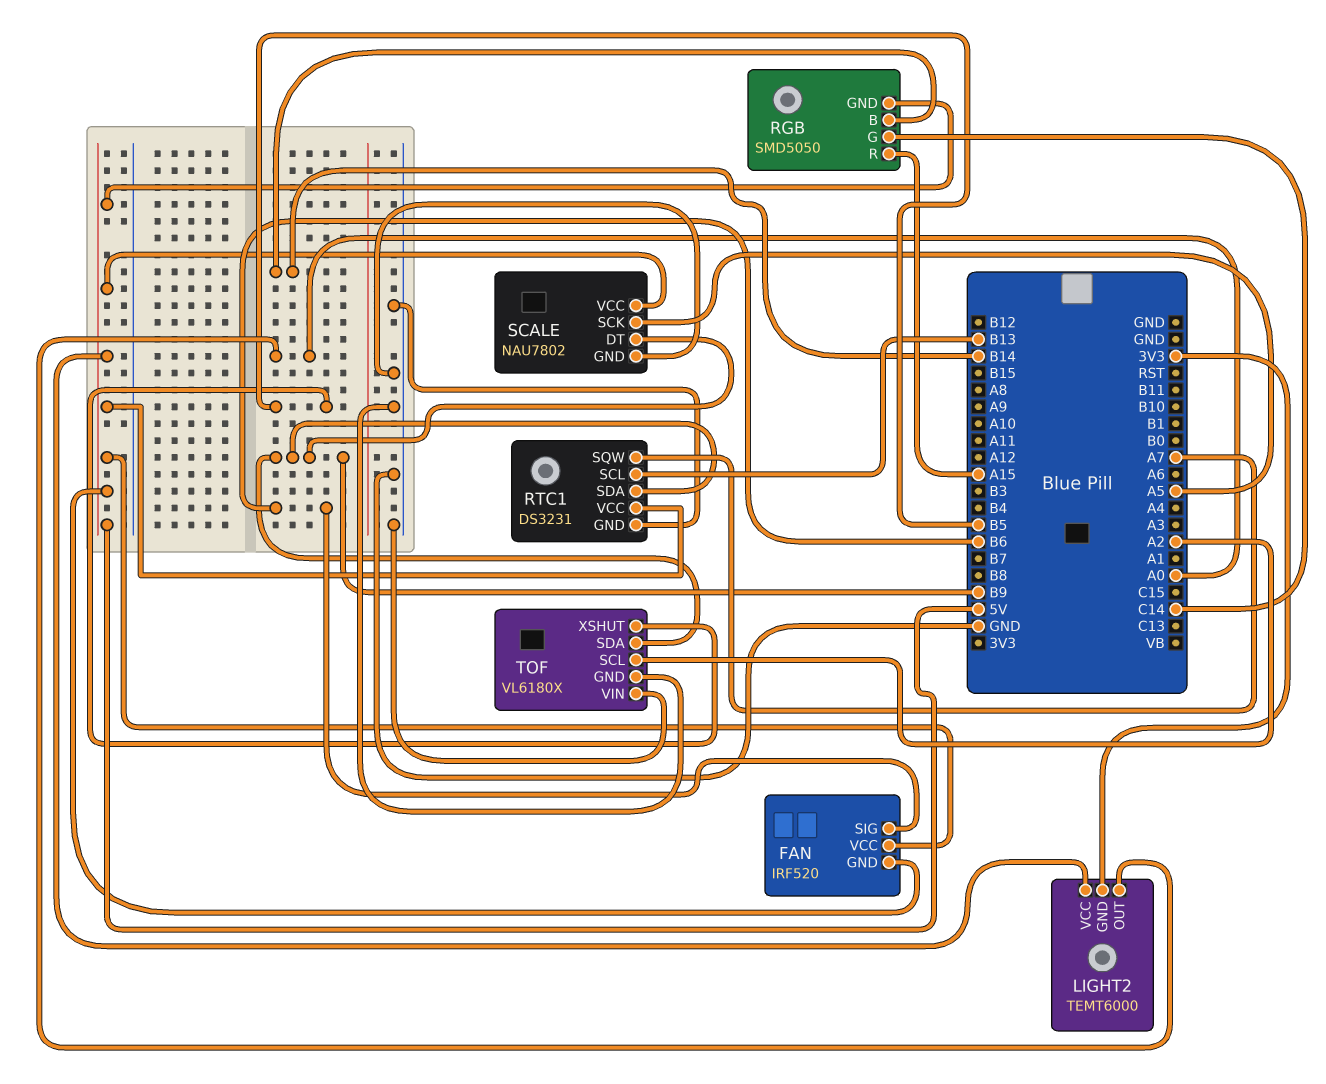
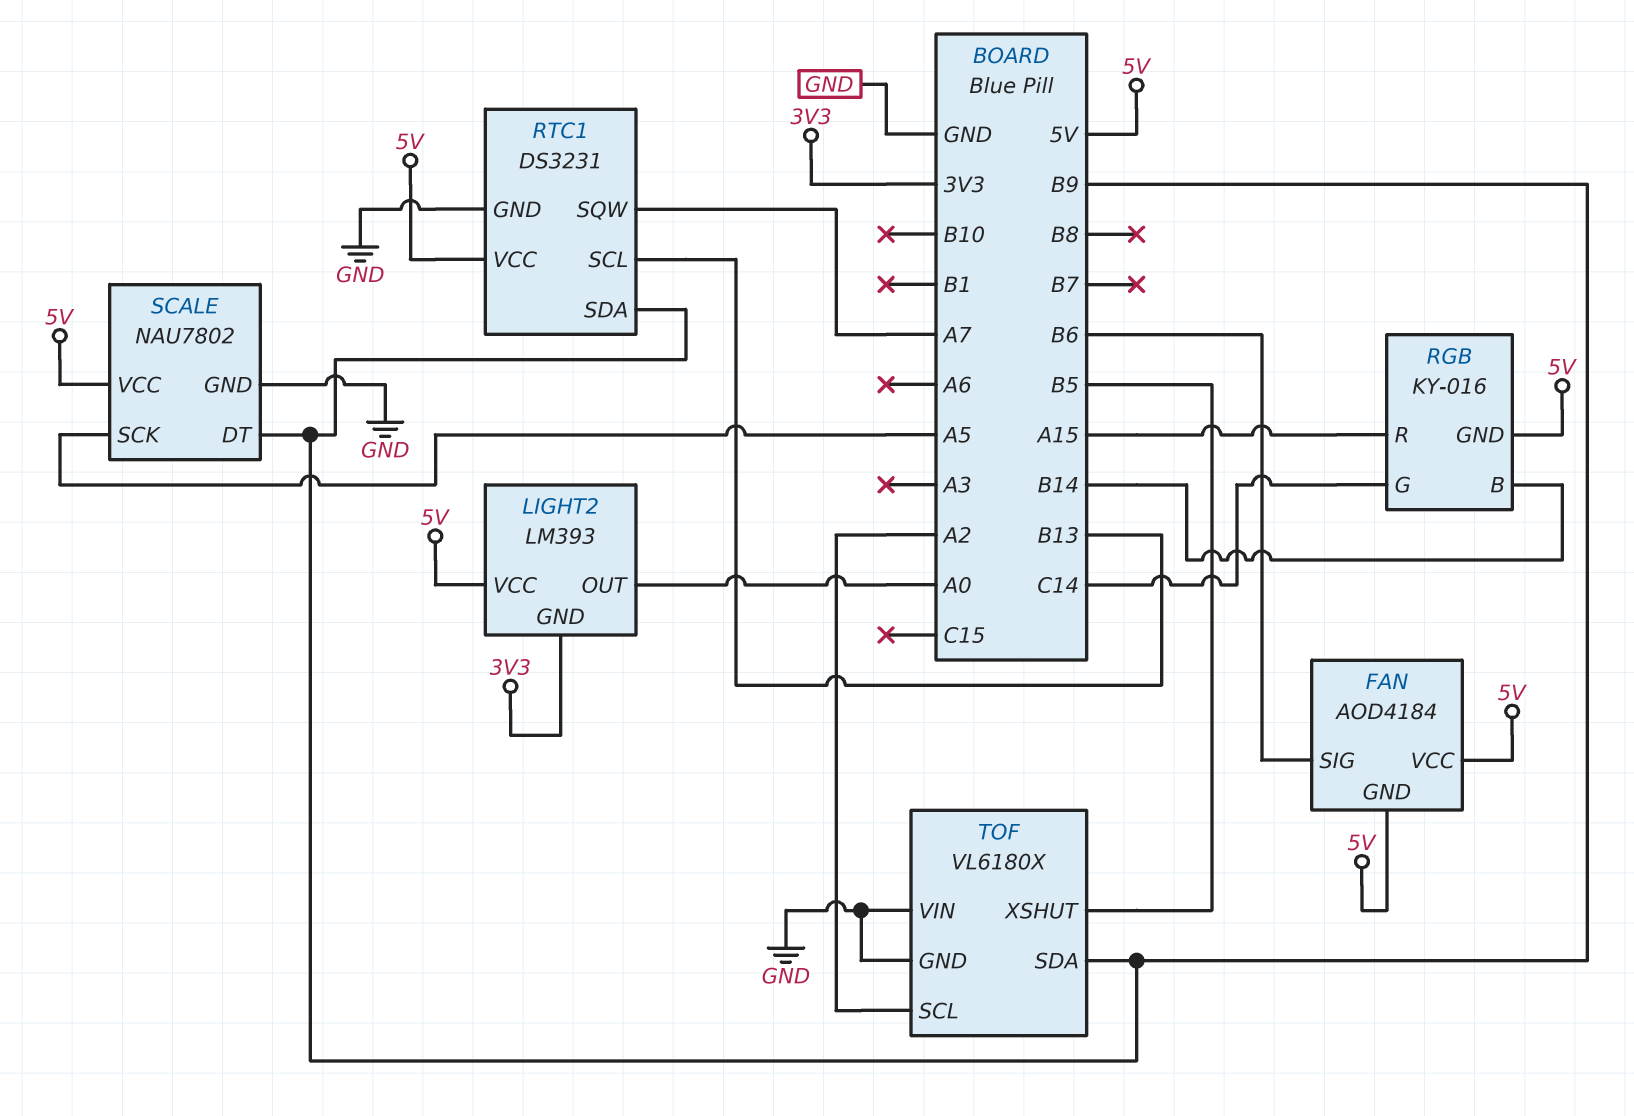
FAN: IRF520 -> AOD4184
LIGHT2: TEMT6000 -> LM393
RGB: SMD5050 -> KY-016

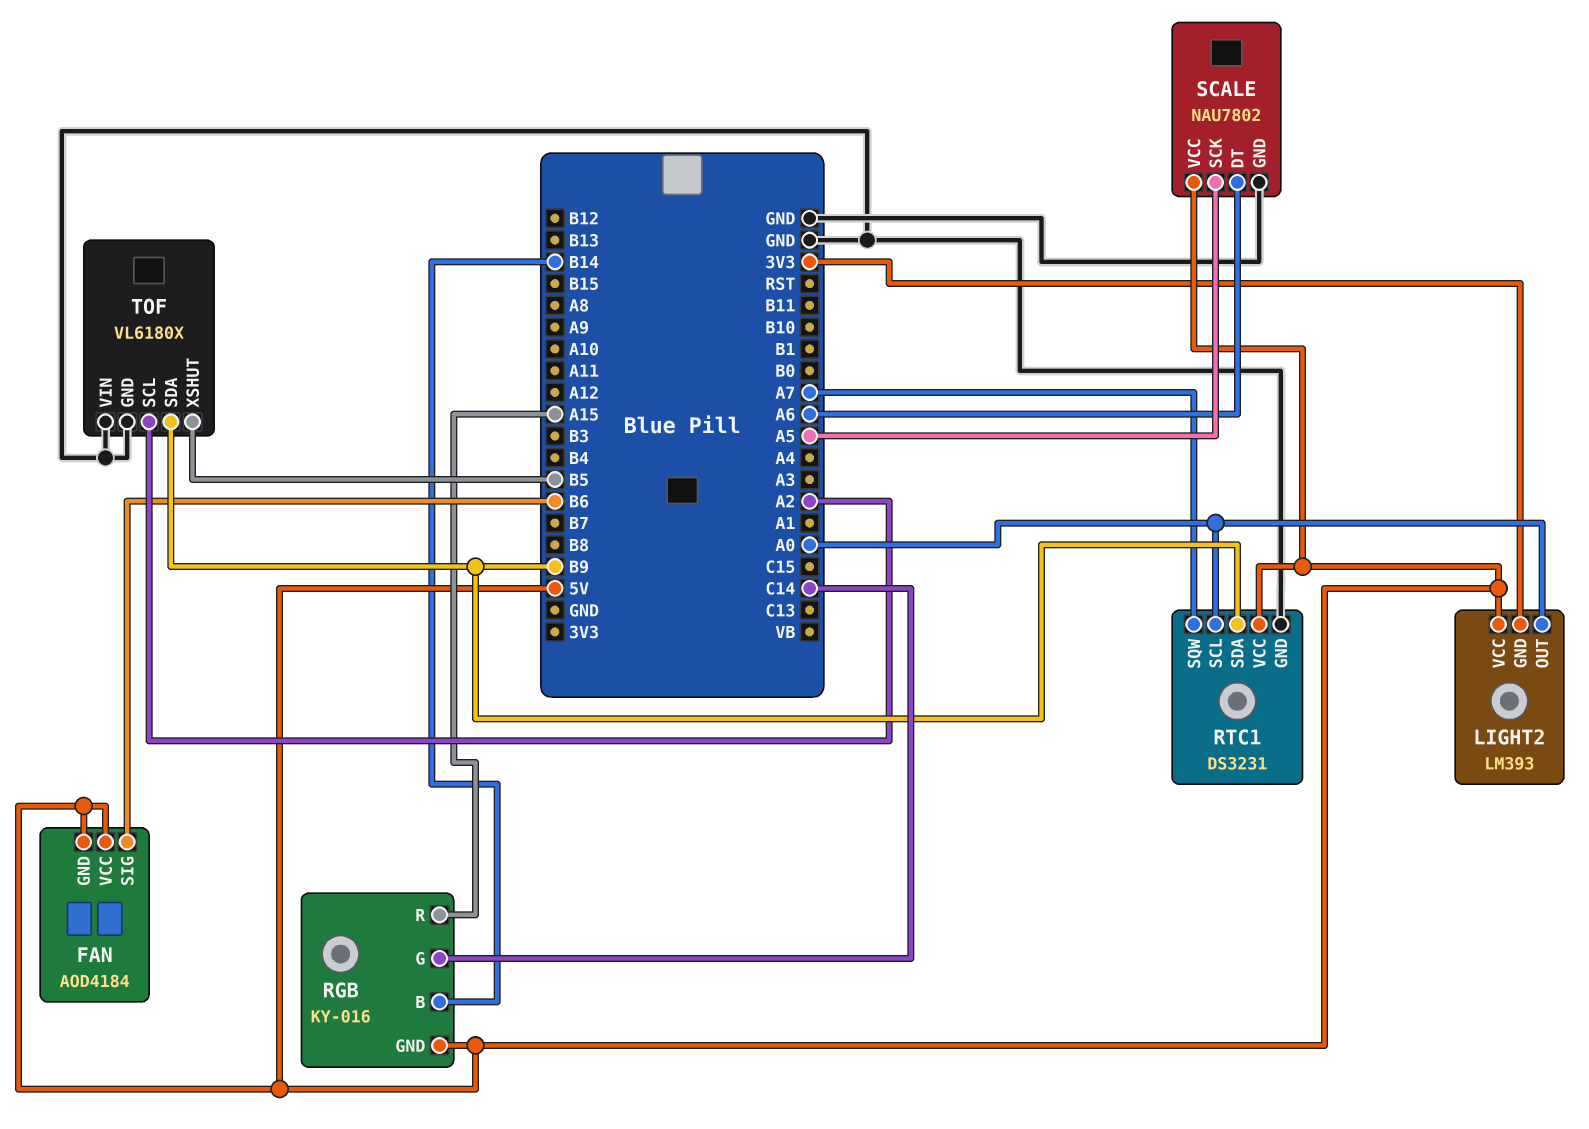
RTC1 pin SCL: B13 -> A0
SCALE pin DT: B9 -> A6

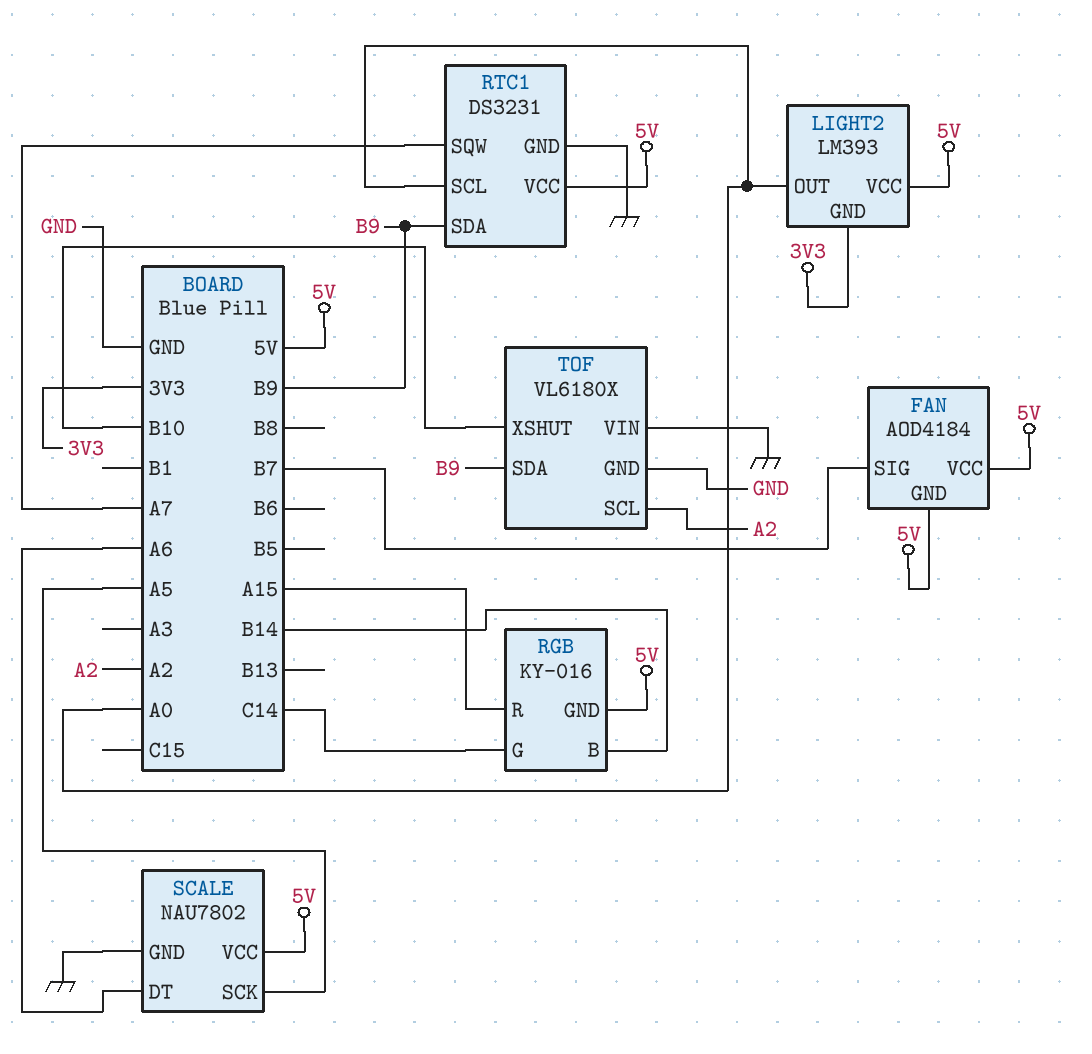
FAN pin SIG: B6 -> B7
TOF pin XSHUT: B5 -> B10

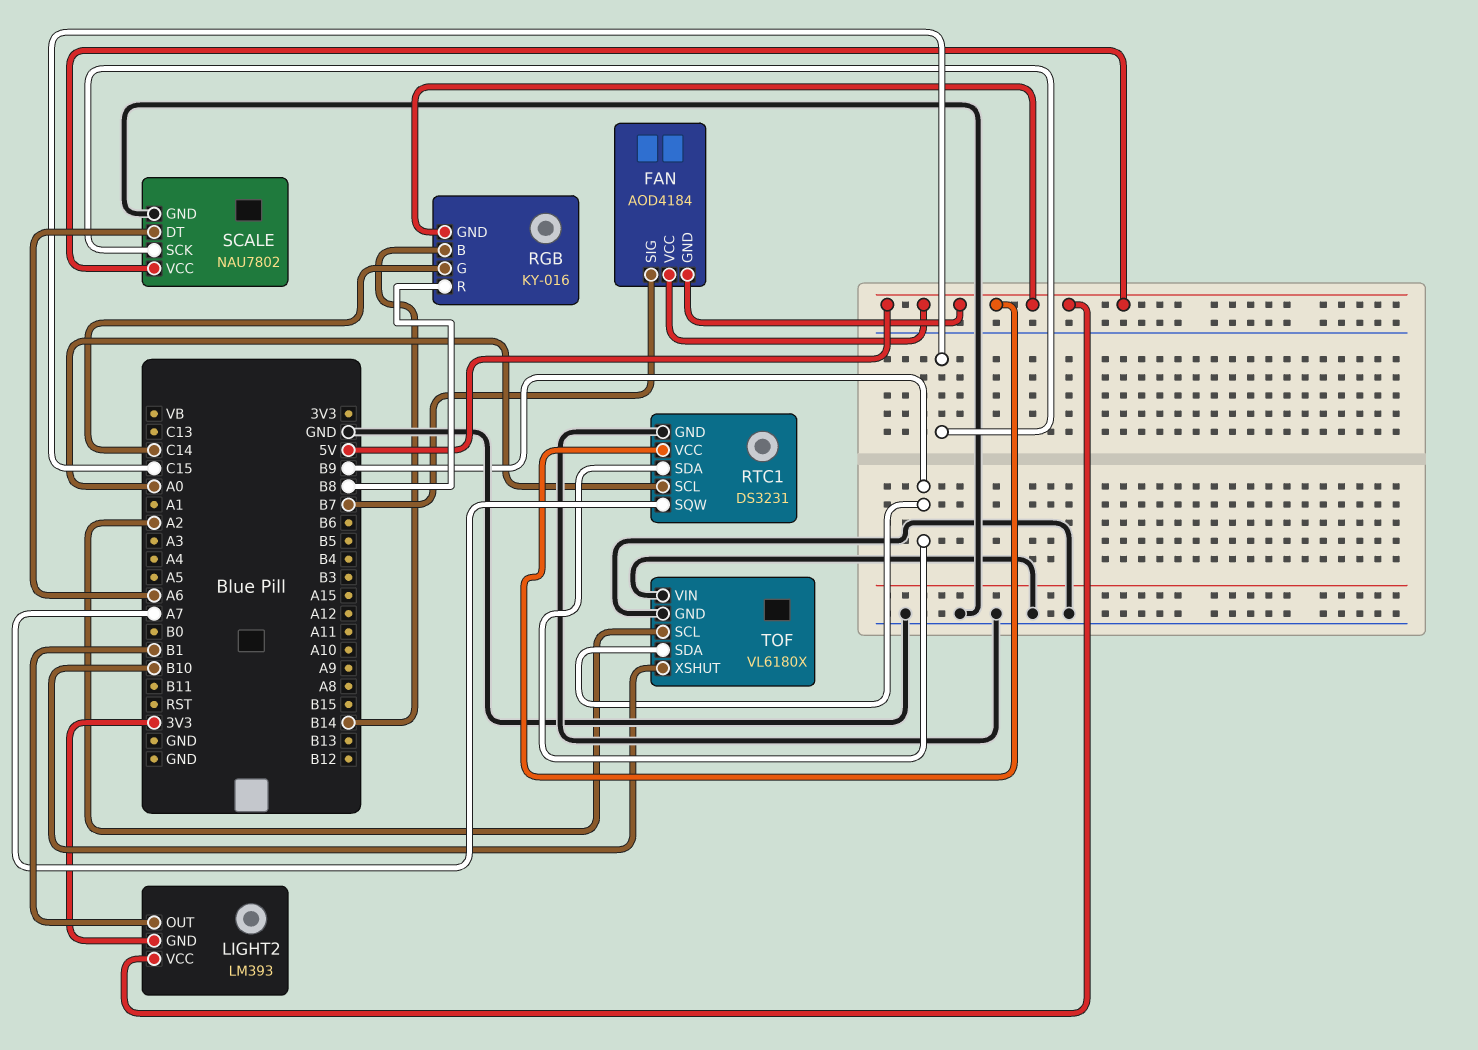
LIGHT2 pin OUT: A0 -> B1
RGB pin R: A15 -> B8
SCALE pin SCK: A5 -> C15

